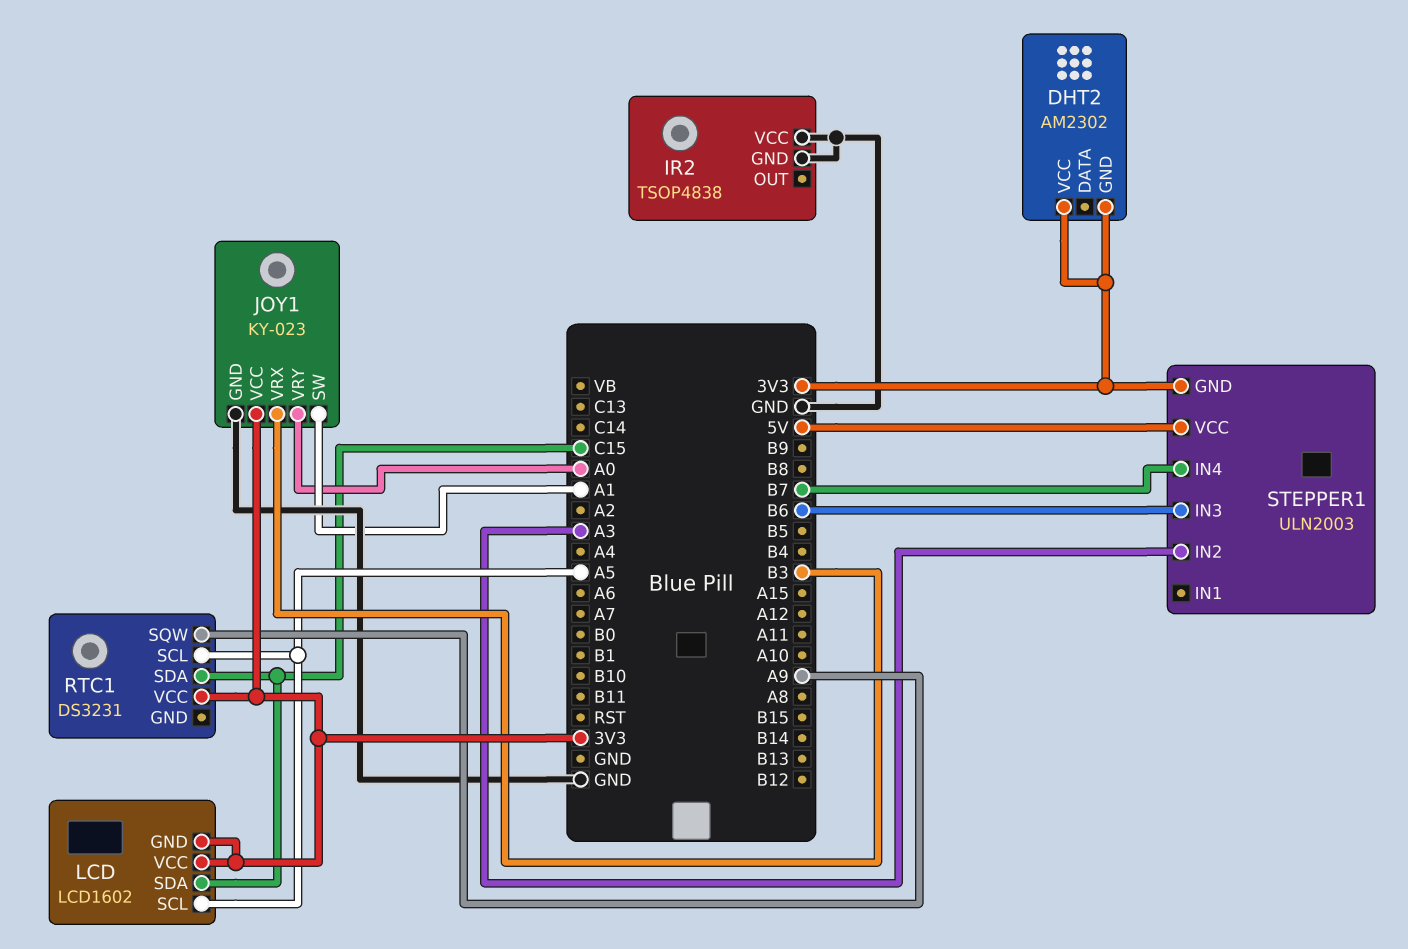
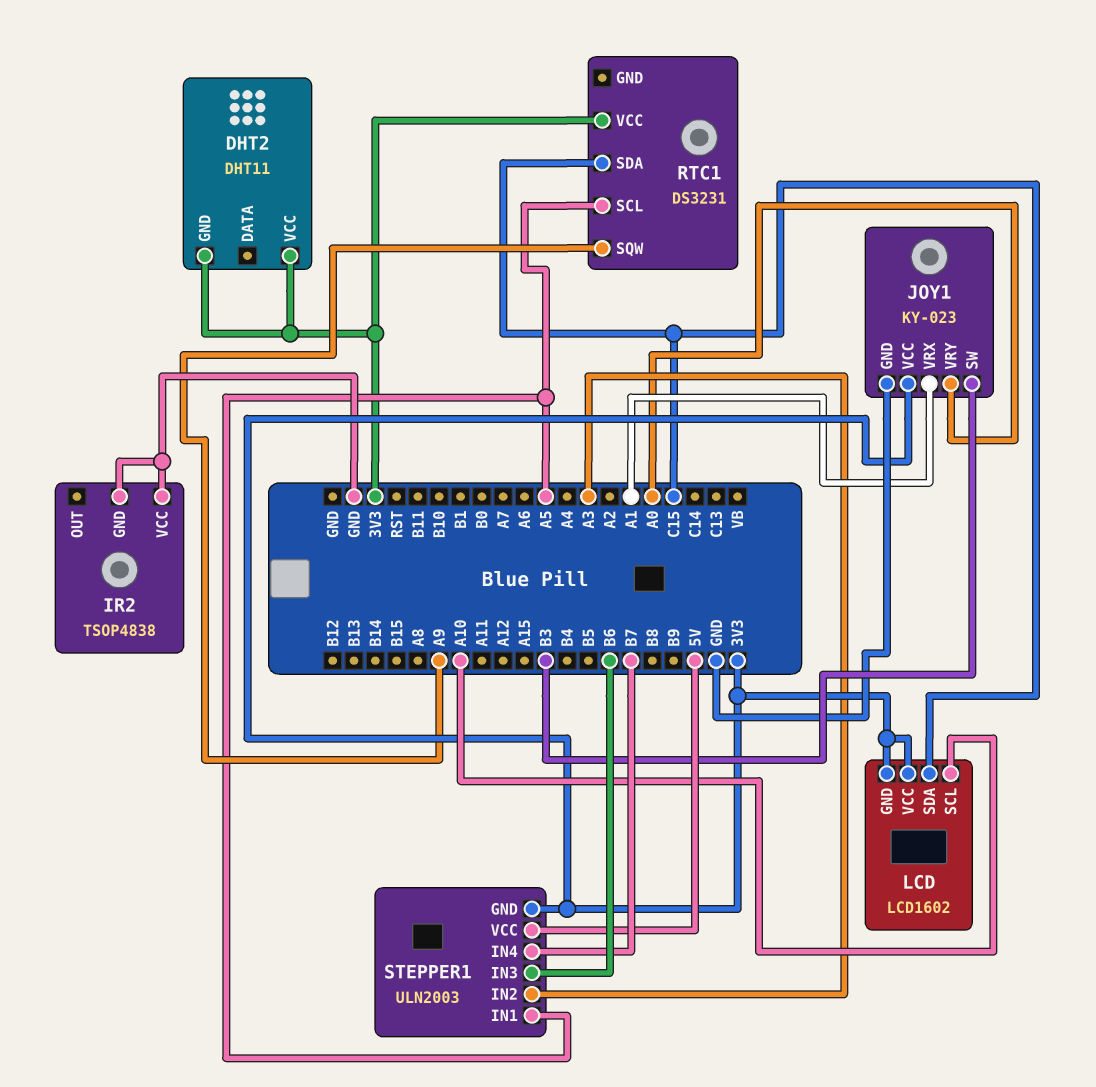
DHT2: AM2302 -> DHT11
JOY1 pin SW: A1 -> B3
JOY1 pin VRX: B3 -> A1
LCD pin SCL: A5 -> A10
STEPPER1 pin IN1: none -> A5

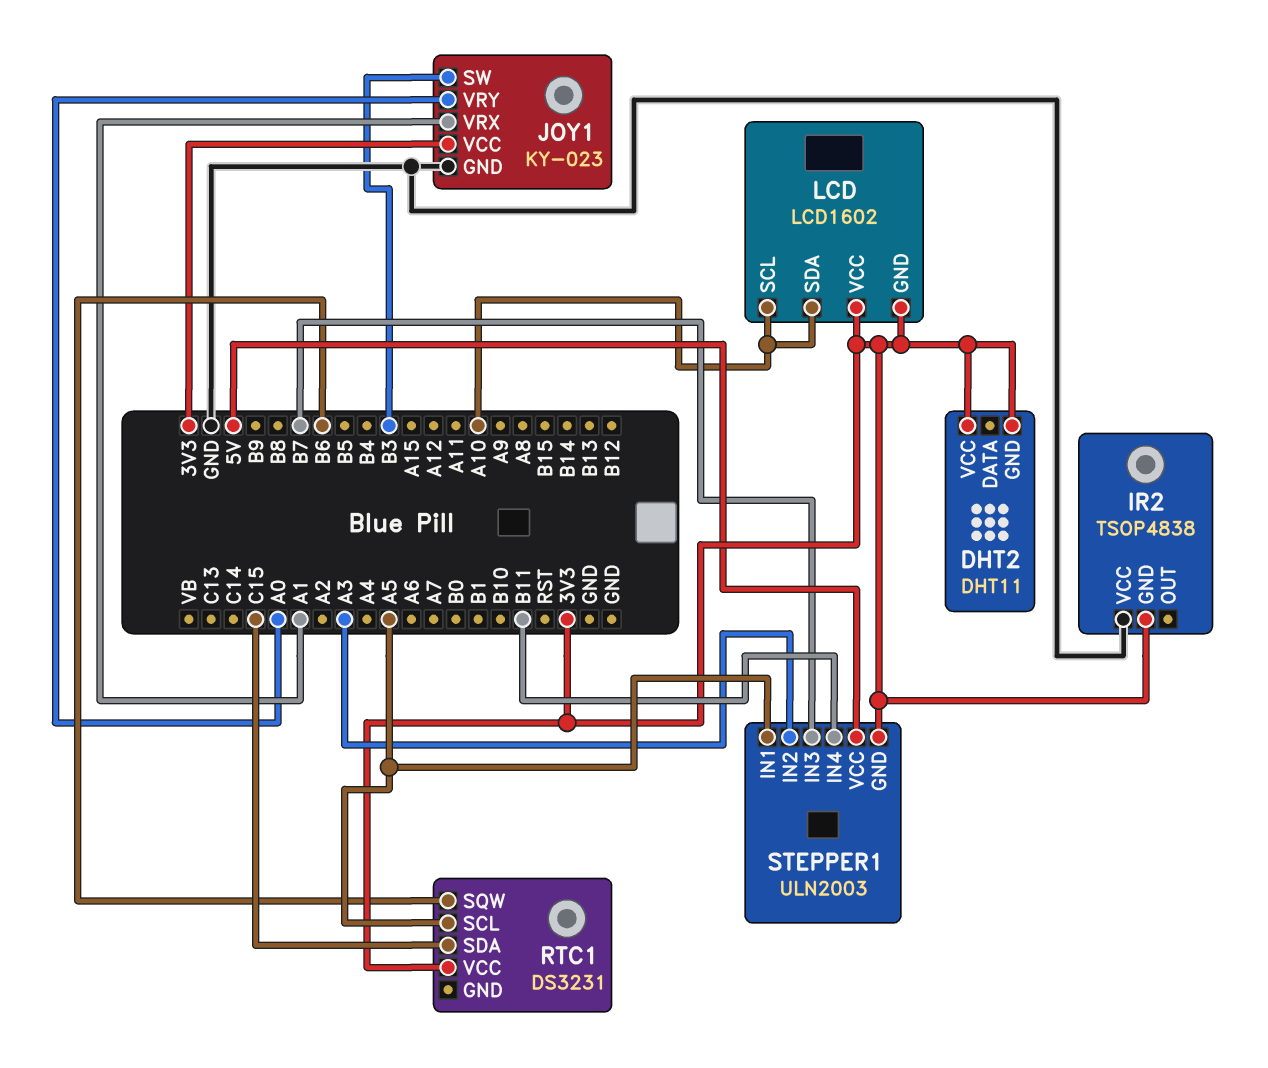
IR2 pin GND: GND -> 3V3
LCD pin SDA: C15 -> A10
RTC1 pin SQW: A9 -> B6
STEPPER1 pin IN3: B6 -> B7
STEPPER1 pin IN4: B7 -> B11

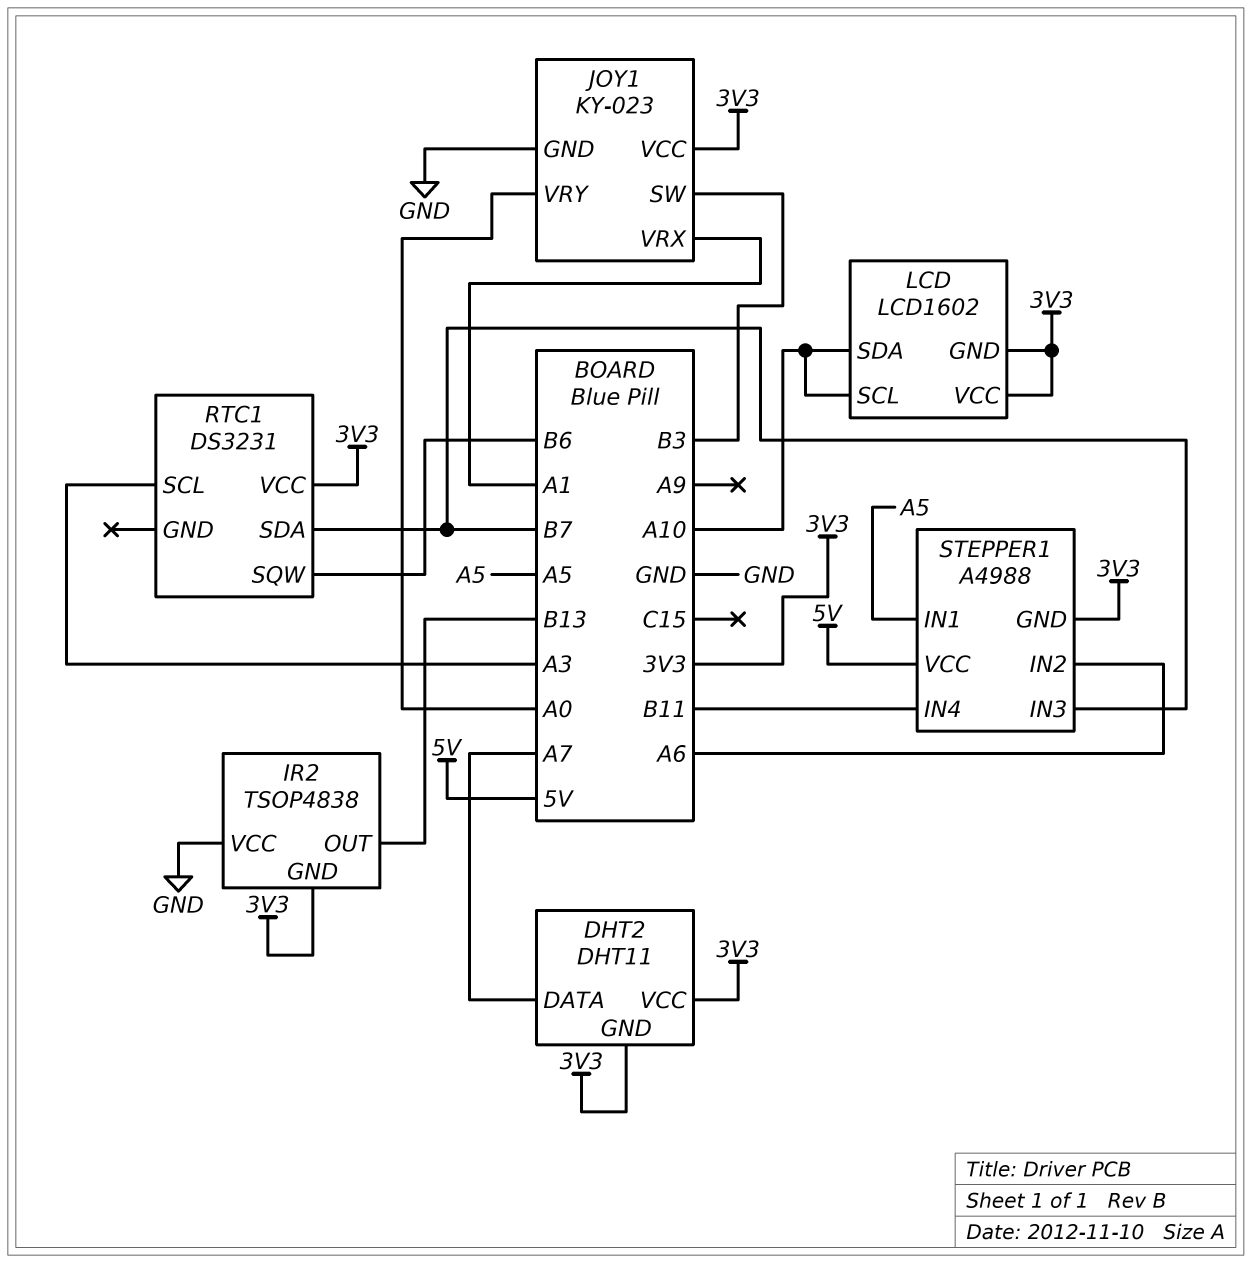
DHT2 pin DATA: none -> A7
IR2 pin OUT: none -> B13
RTC1 pin SCL: A5 -> A3
RTC1 pin SDA: C15 -> B7
STEPPER1: ULN2003 -> A4988
STEPPER1 pin IN2: A3 -> A6

